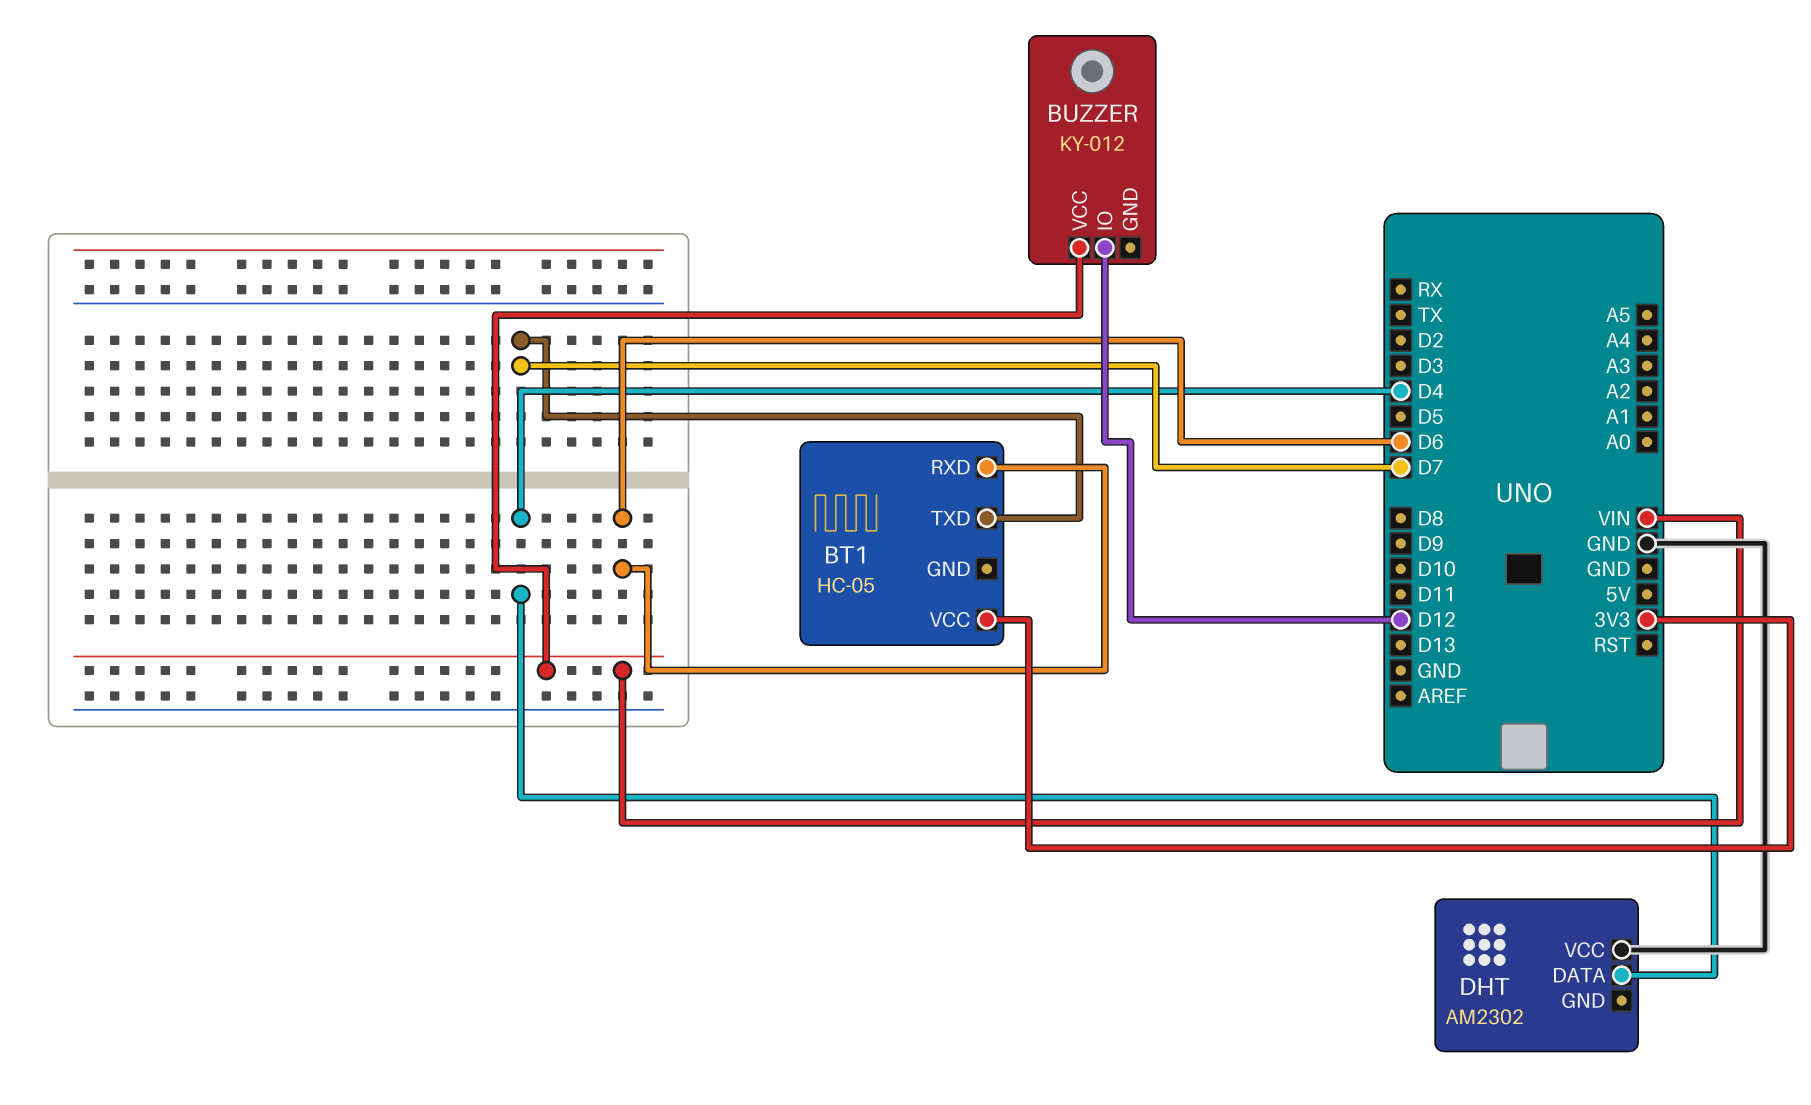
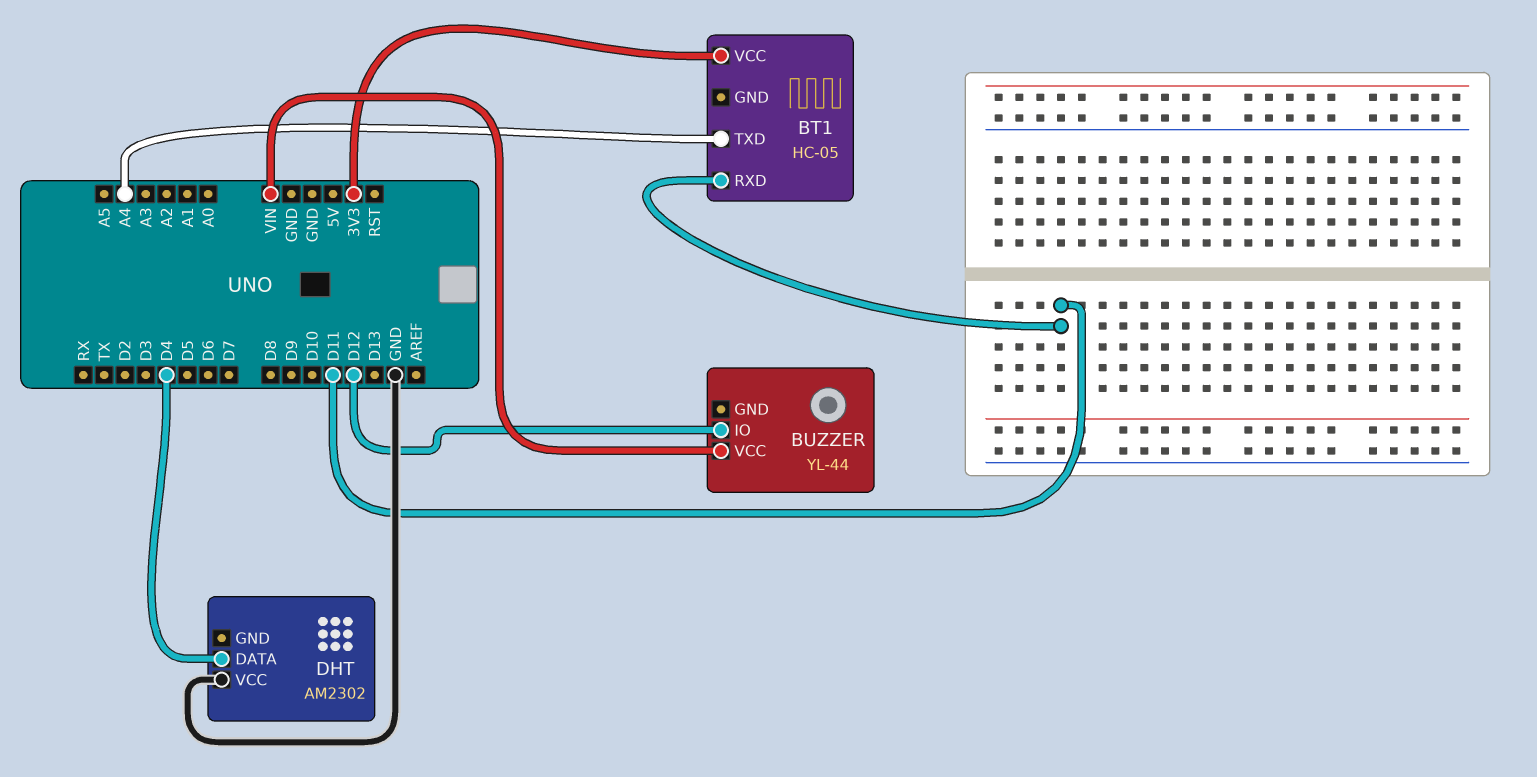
BT1 pin RXD: D6 -> D11
BT1 pin TXD: D7 -> A4
BUZZER: KY-012 -> YL-44

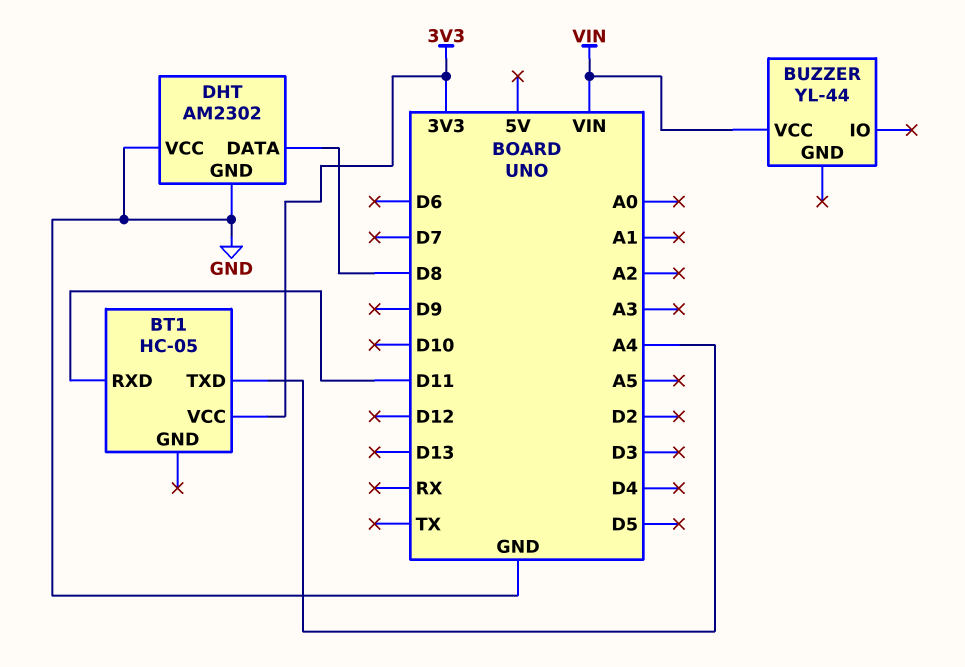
BUZZER pin IO: D12 -> none
DHT pin DATA: D4 -> D8
DHT pin GND: none -> GND

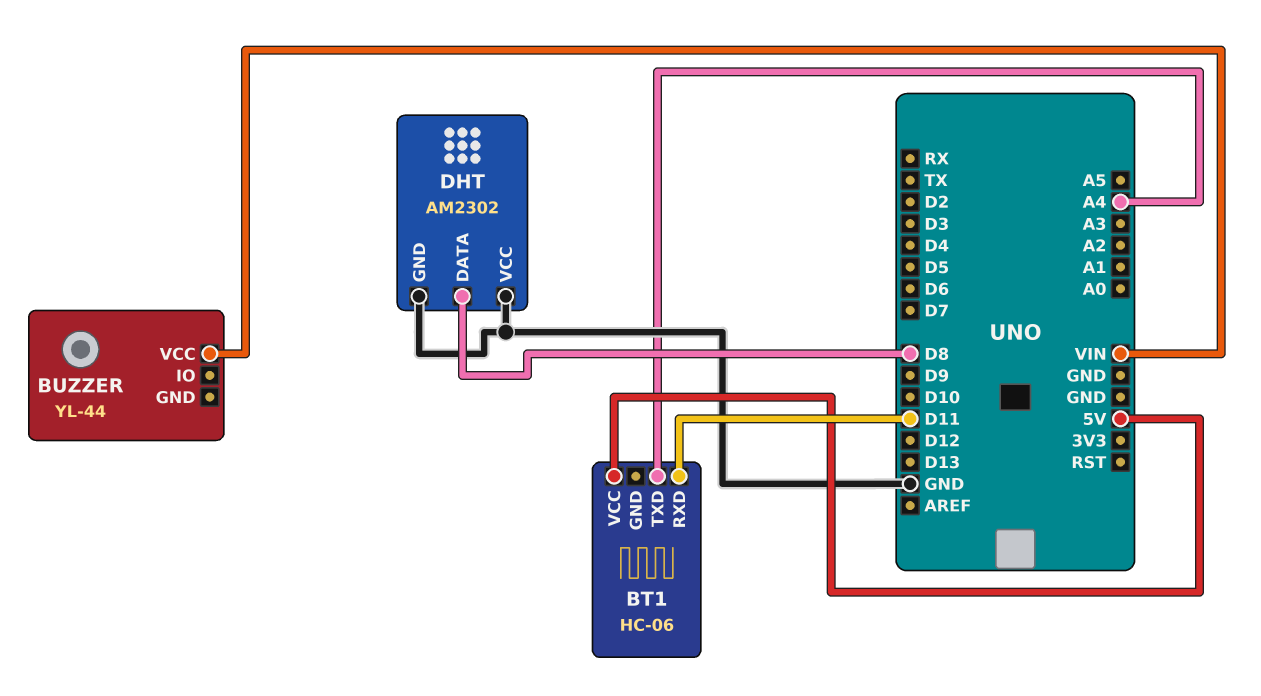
BT1: HC-05 -> HC-06
BT1 pin VCC: 3V3 -> 5V

